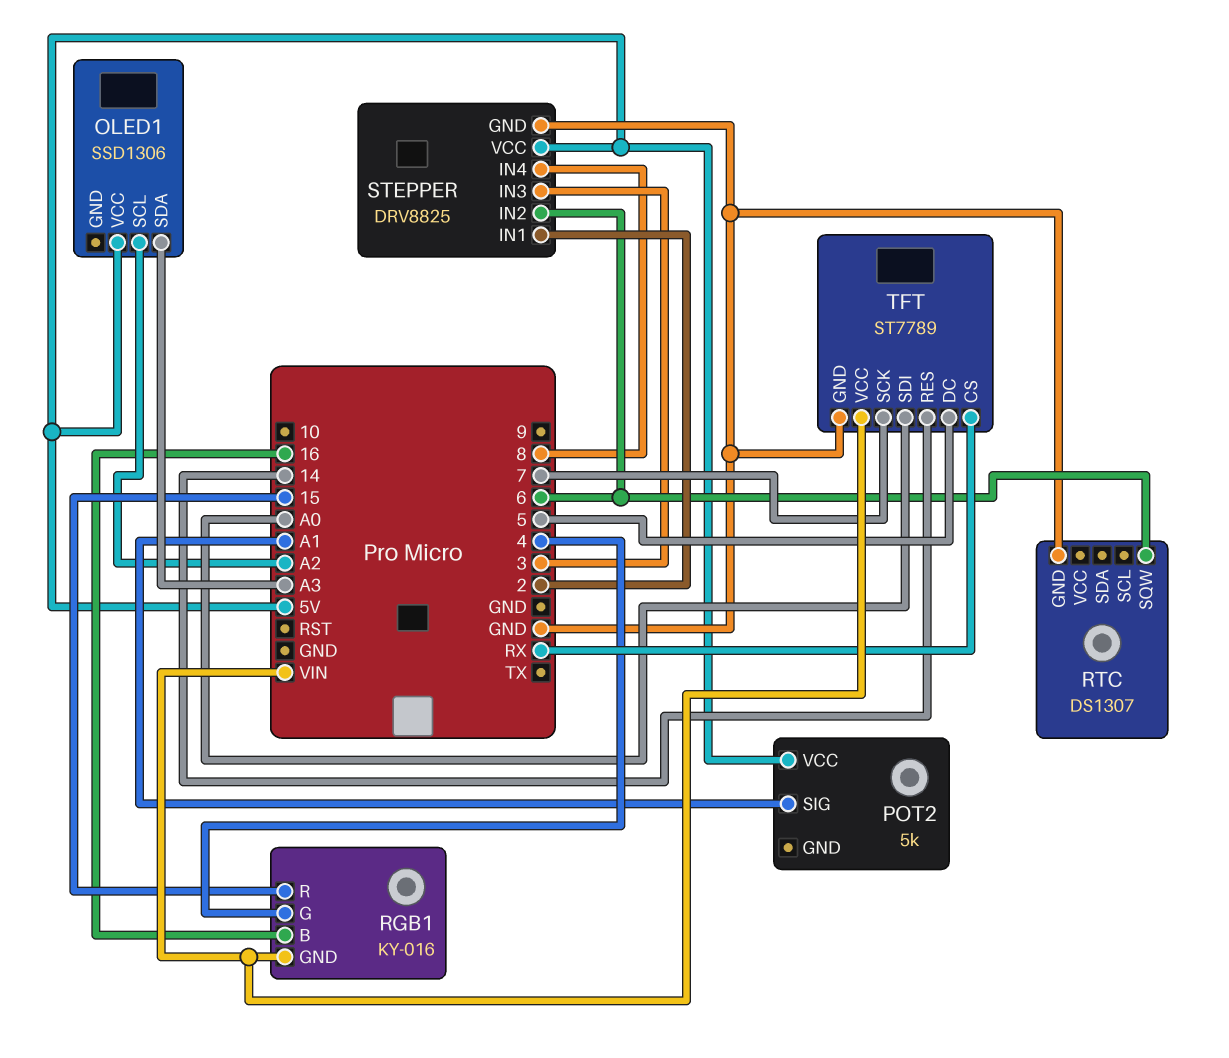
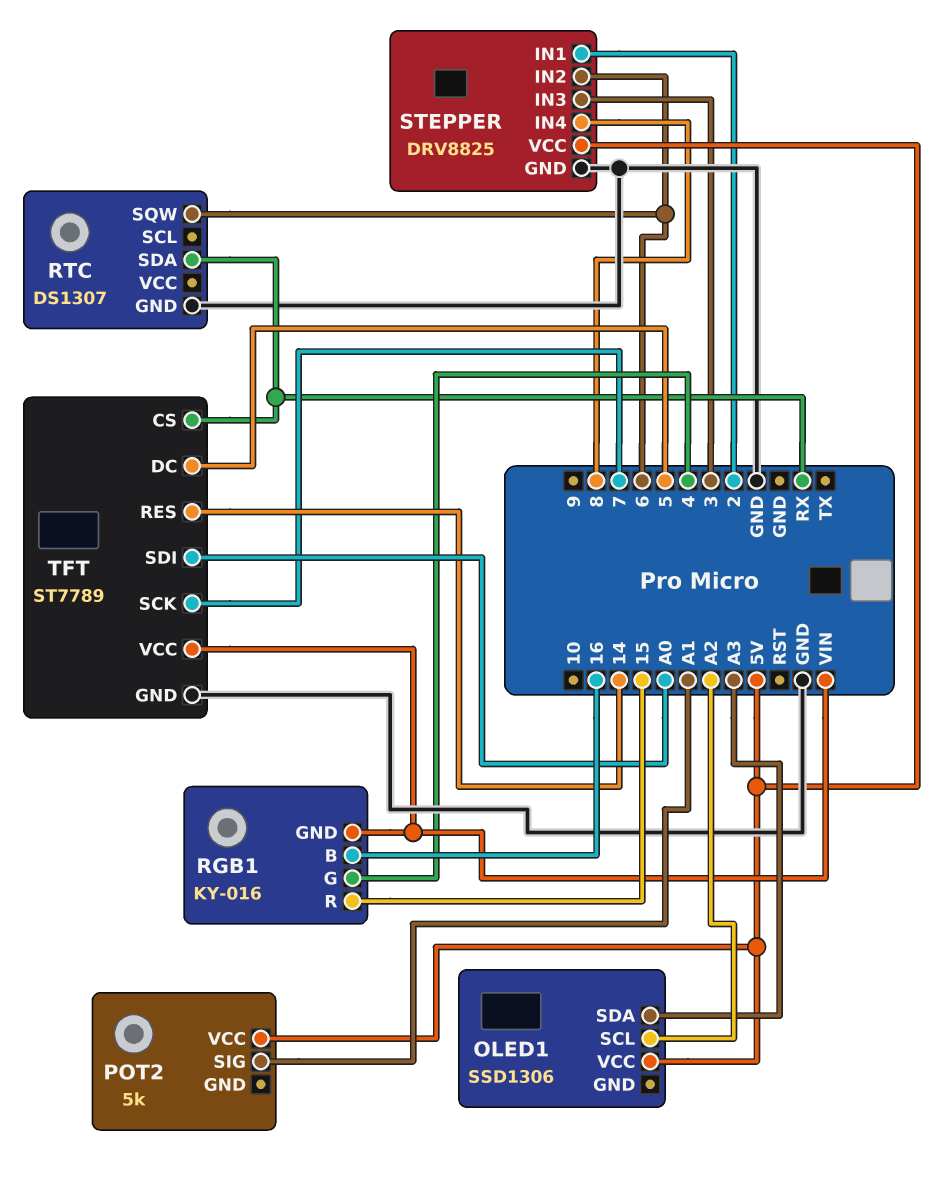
RTC pin SDA: none -> RX

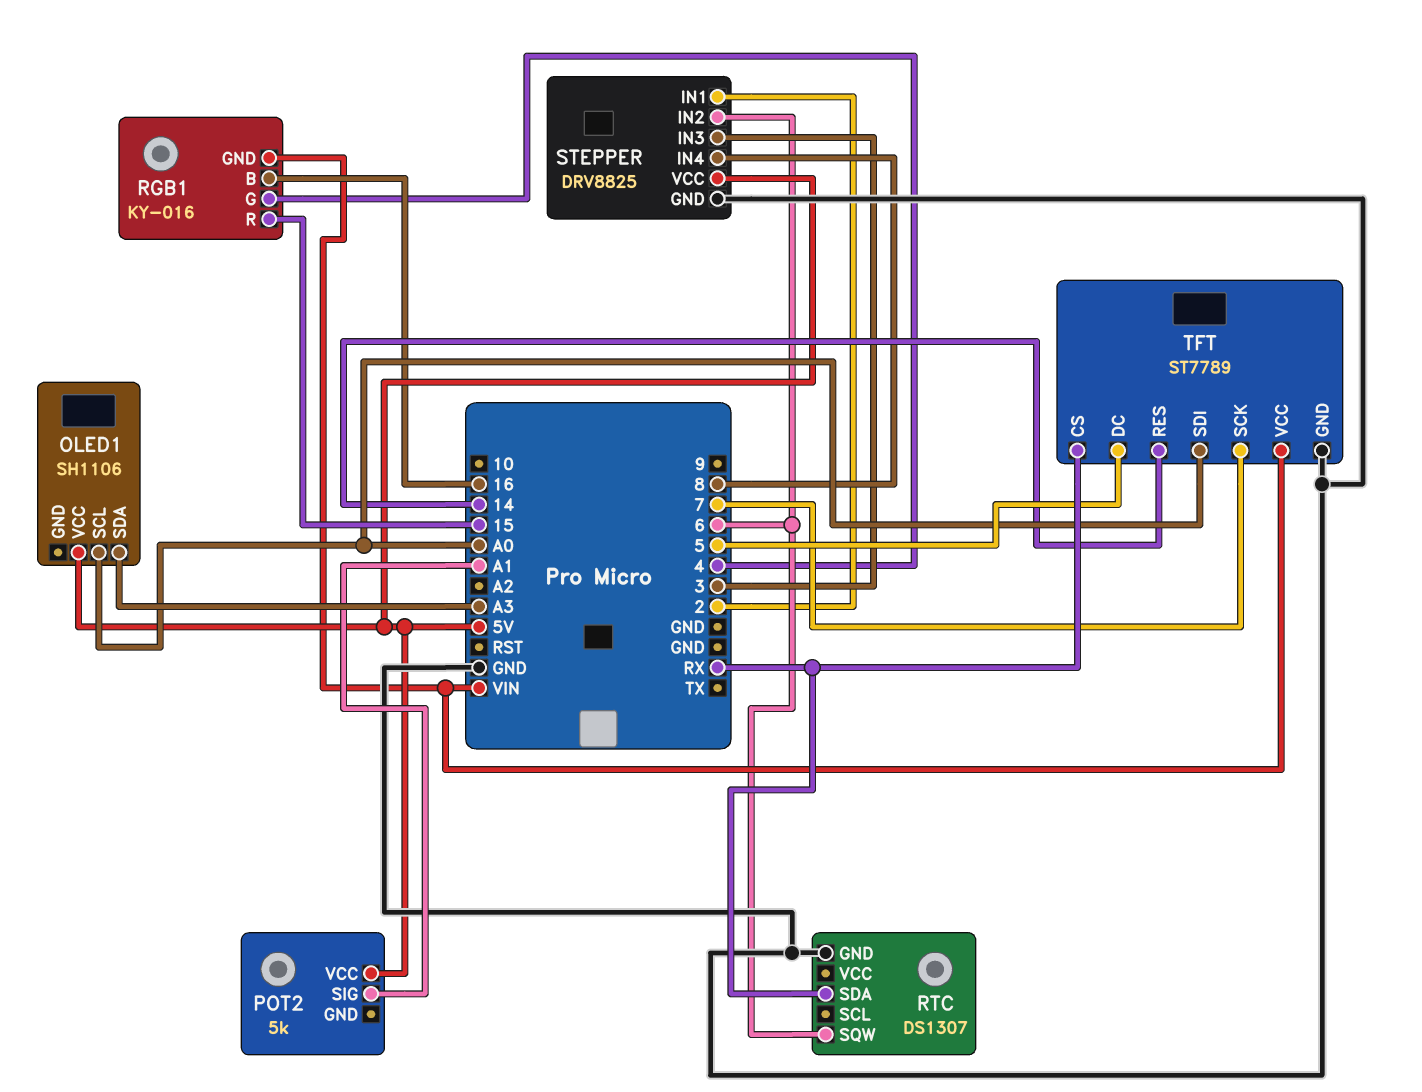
OLED1: SSD1306 -> SH1106
OLED1 pin SCL: A2 -> A0

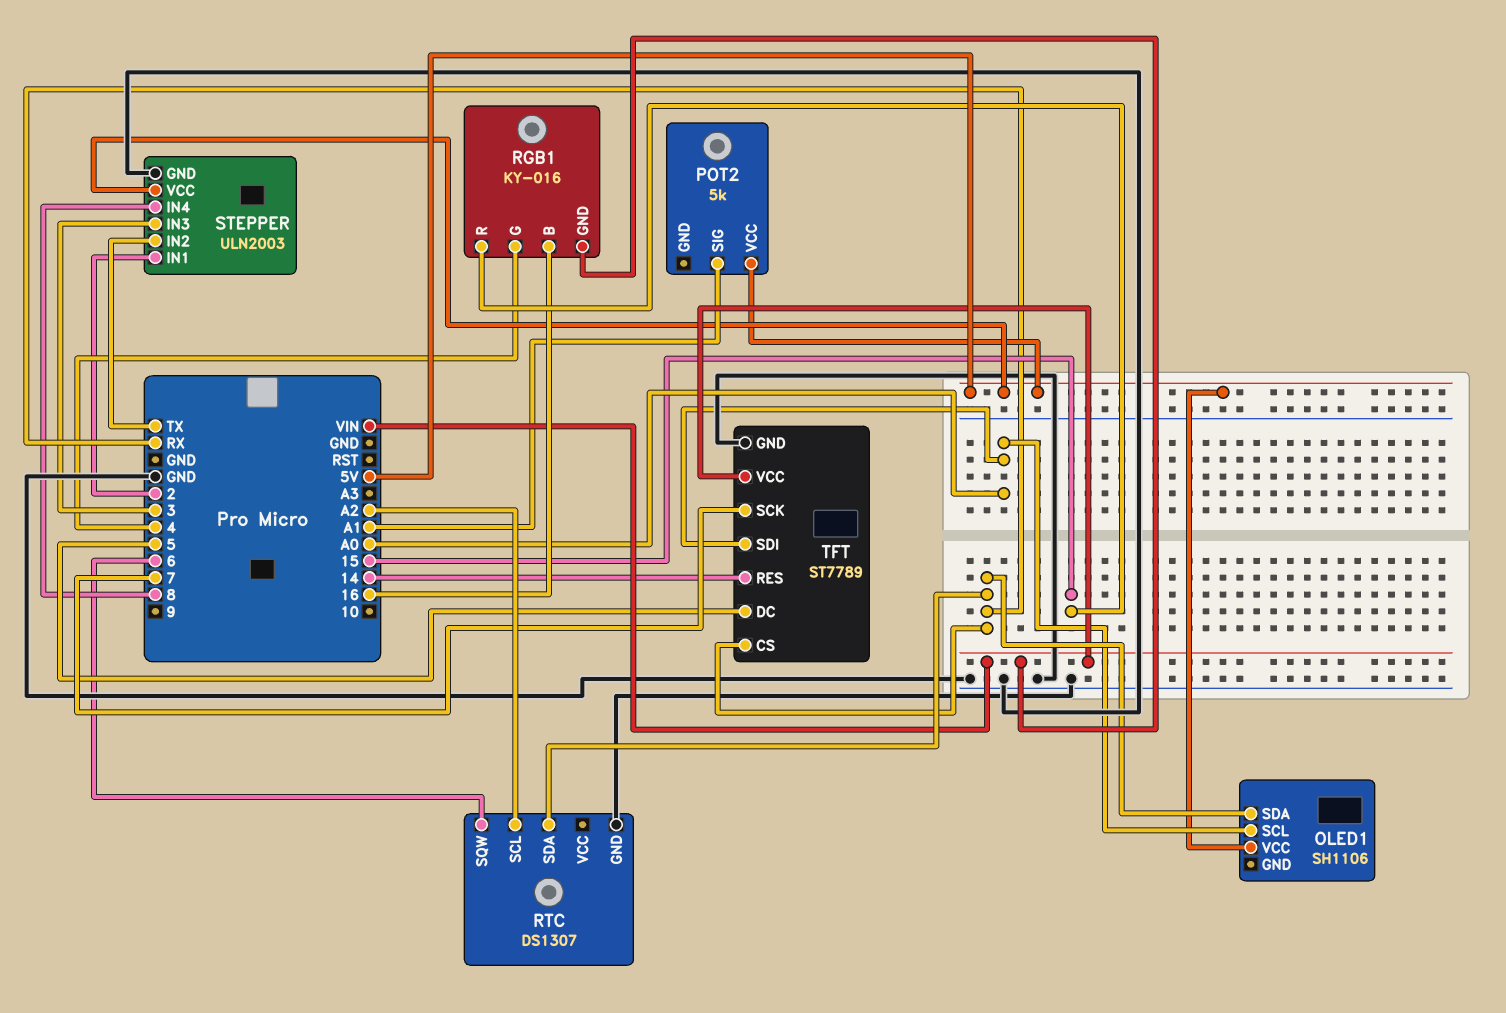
OLED1 pin SDA: A3 -> RX
RTC pin SCL: none -> A2
STEPPER: DRV8825 -> ULN2003
STEPPER pin IN2: 6 -> TX

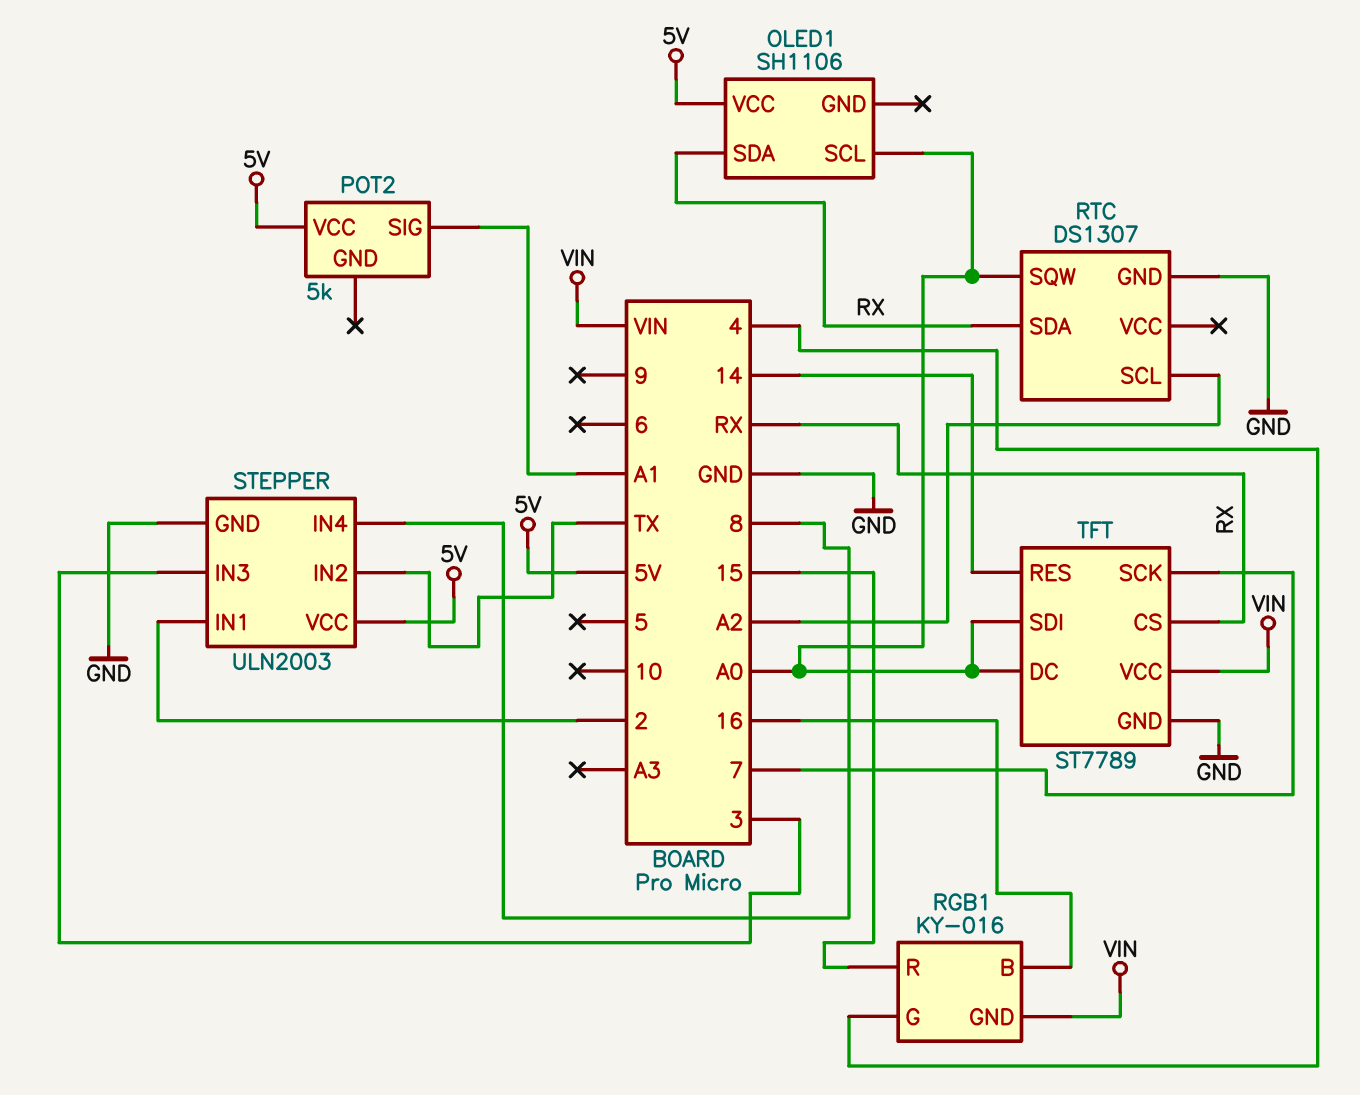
RTC pin SQW: 6 -> A0
TFT pin DC: 5 -> A0

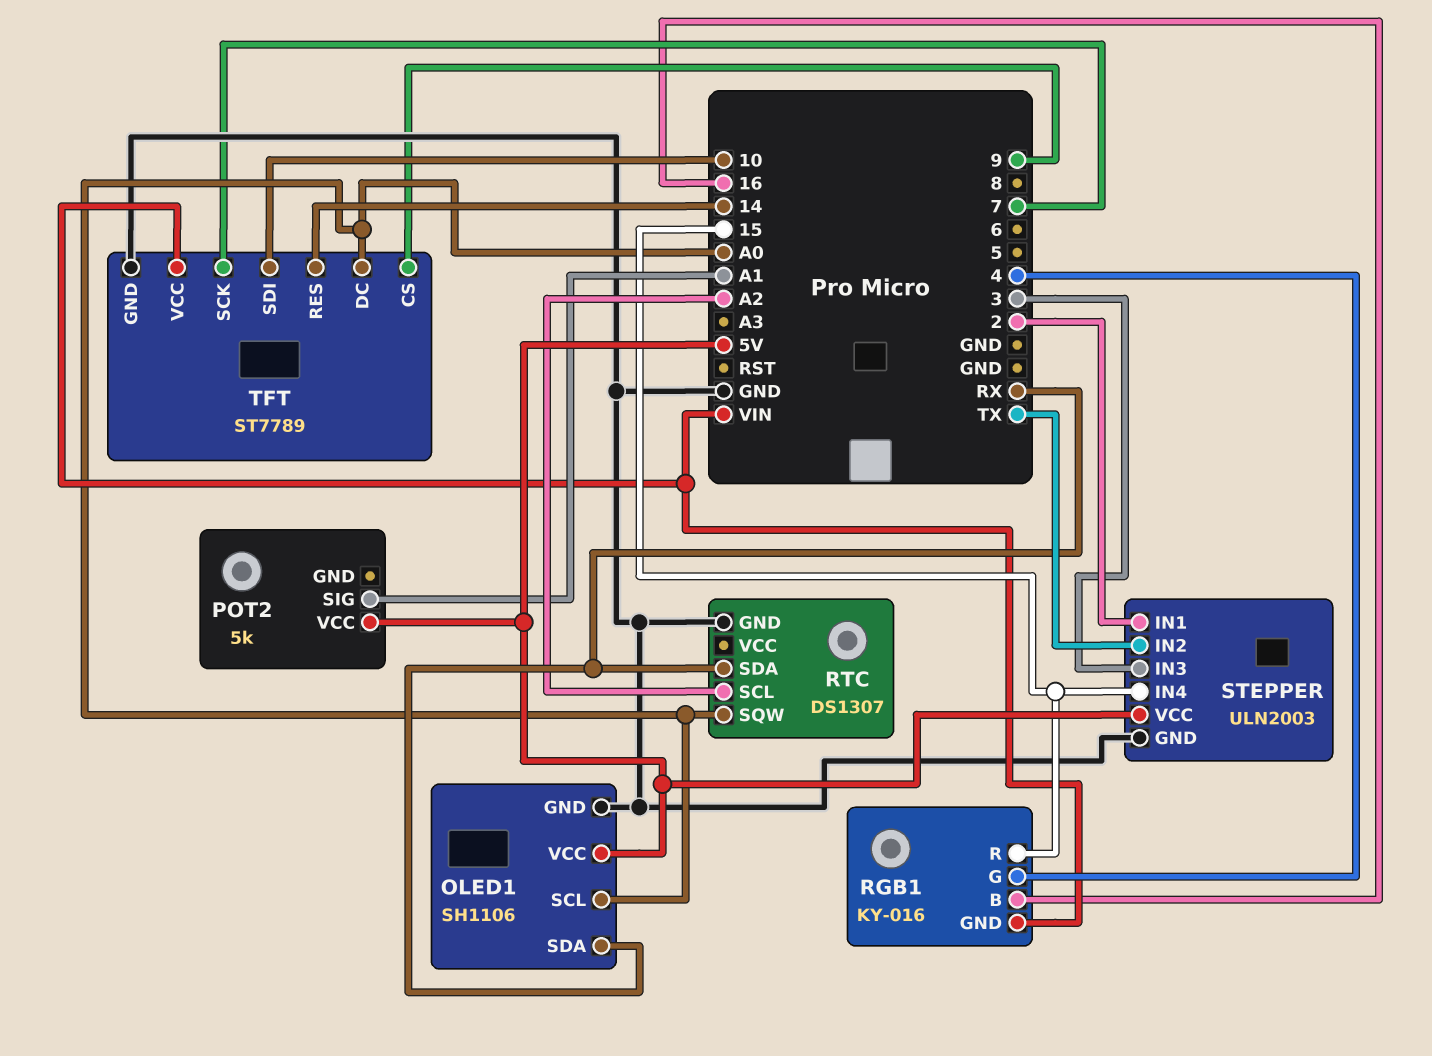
OLED1 pin GND: none -> GND
STEPPER pin IN4: 8 -> 15
TFT pin CS: RX -> 9
TFT pin SDI: A0 -> 10

